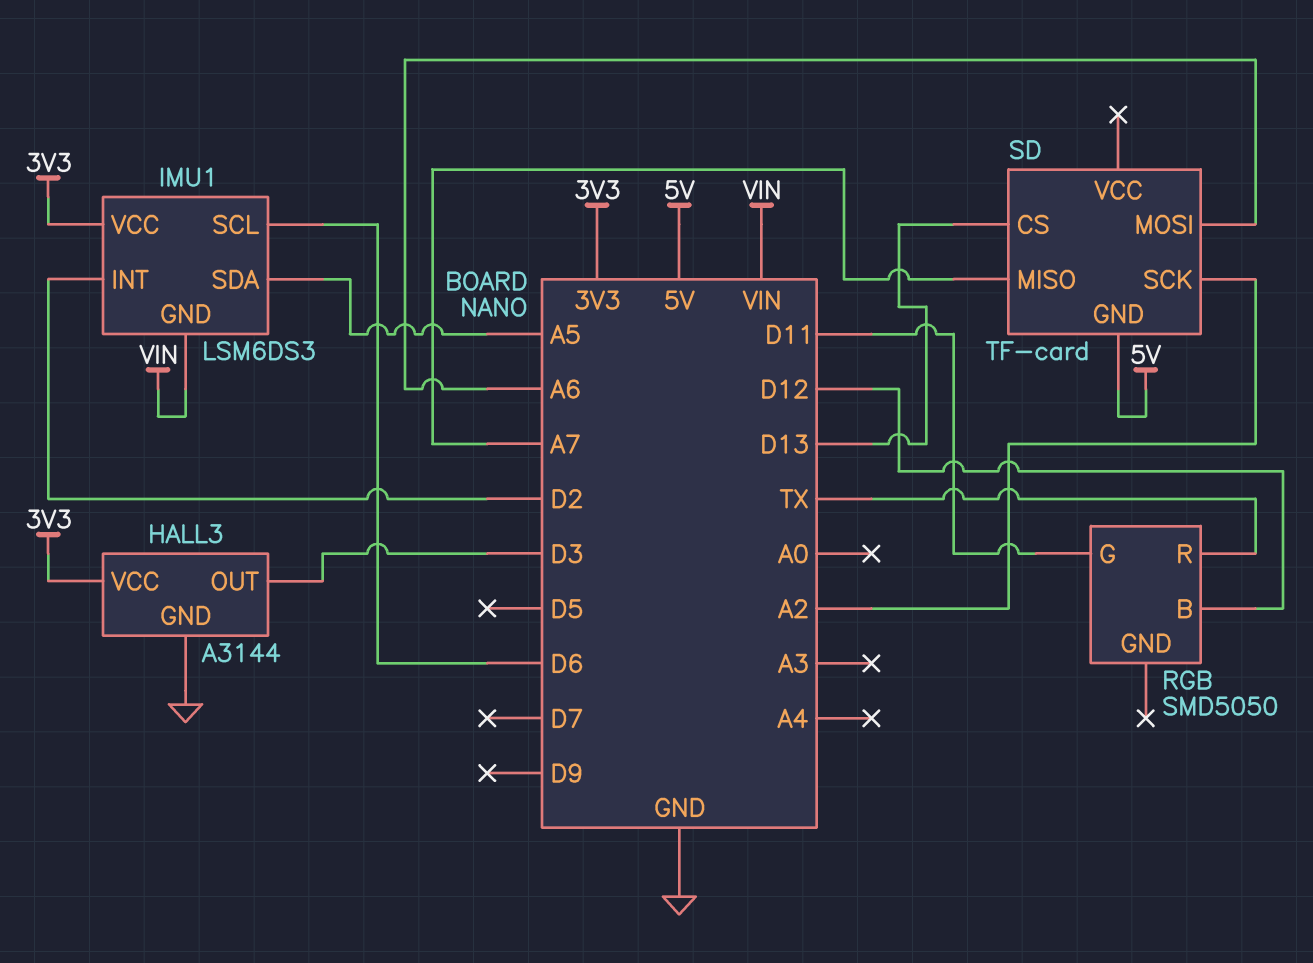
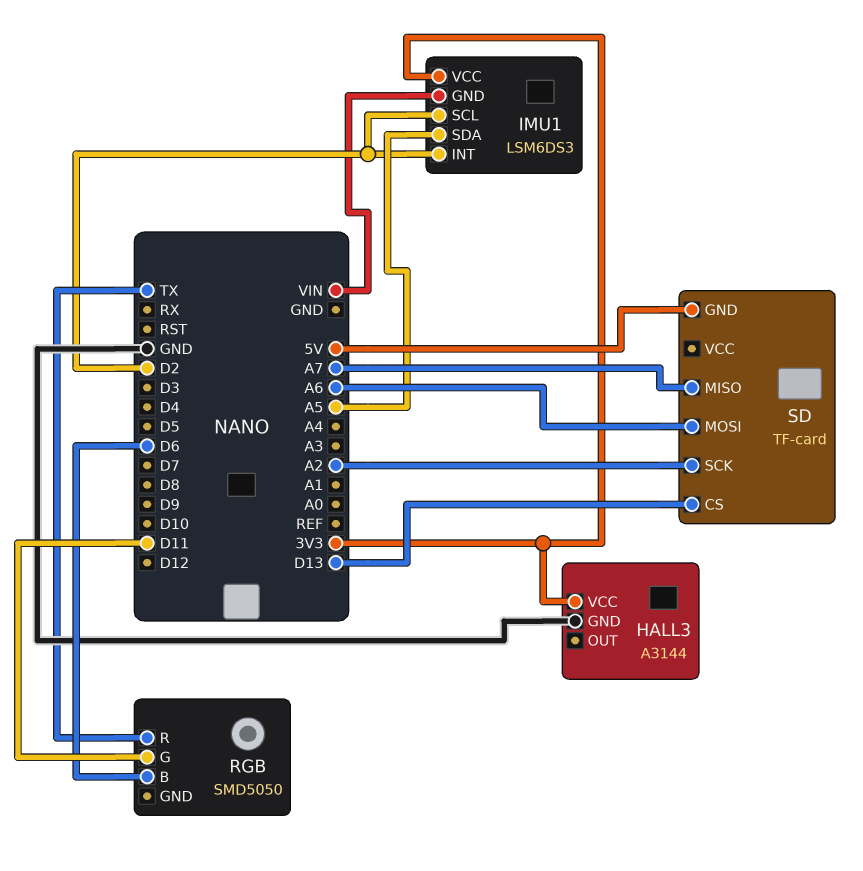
HALL3 pin OUT: D3 -> none
IMU1 pin SCL: D6 -> D2
RGB pin B: D12 -> D6

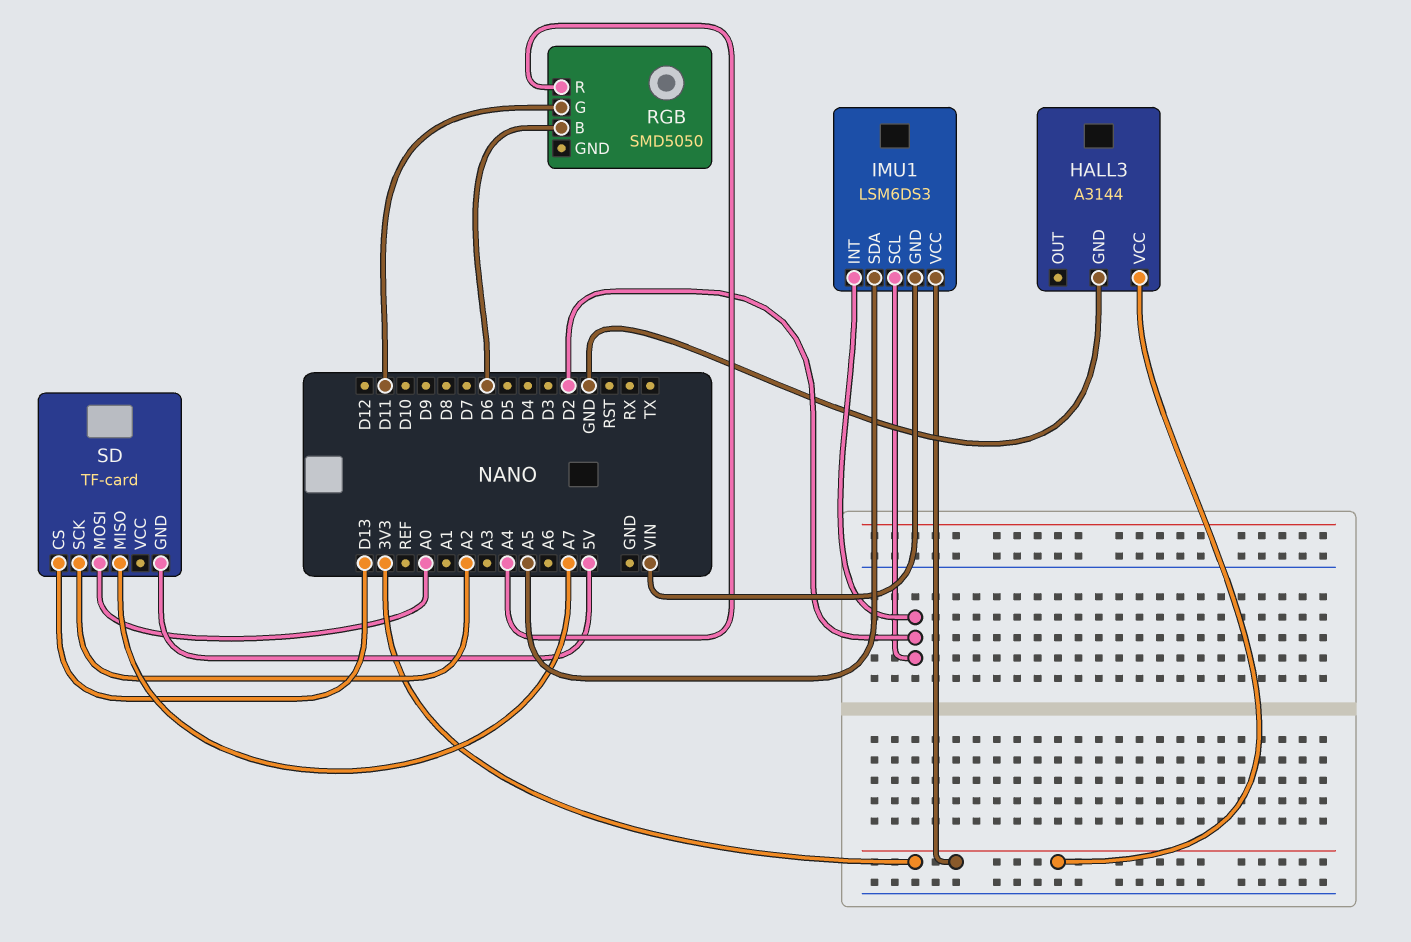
RGB pin R: TX -> A4
SD pin MOSI: A6 -> A0

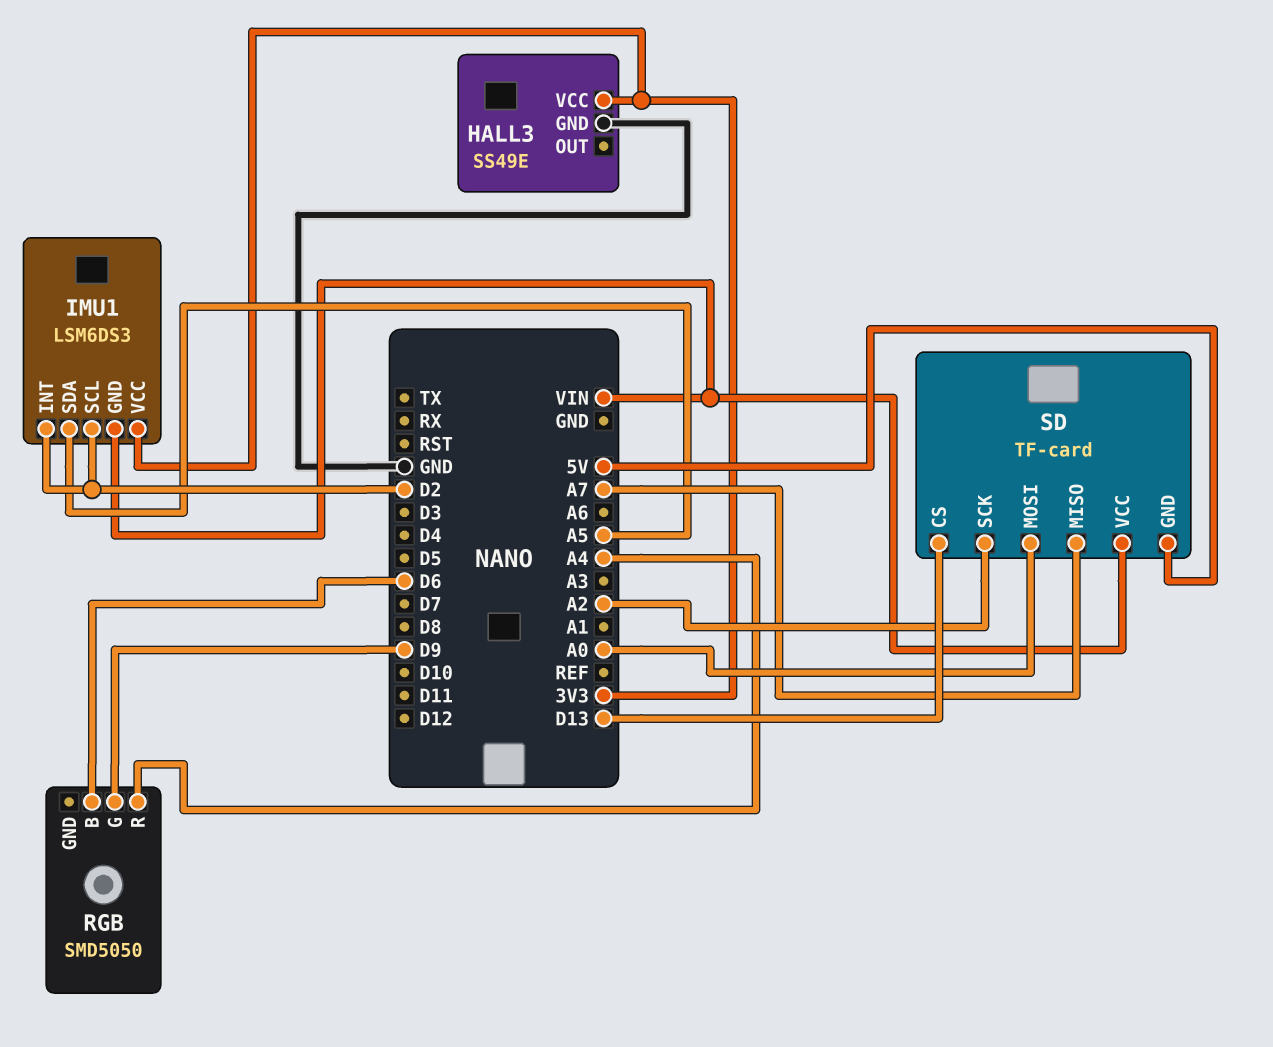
HALL3: A3144 -> SS49E
RGB pin G: D11 -> D9
SD pin VCC: none -> VIN

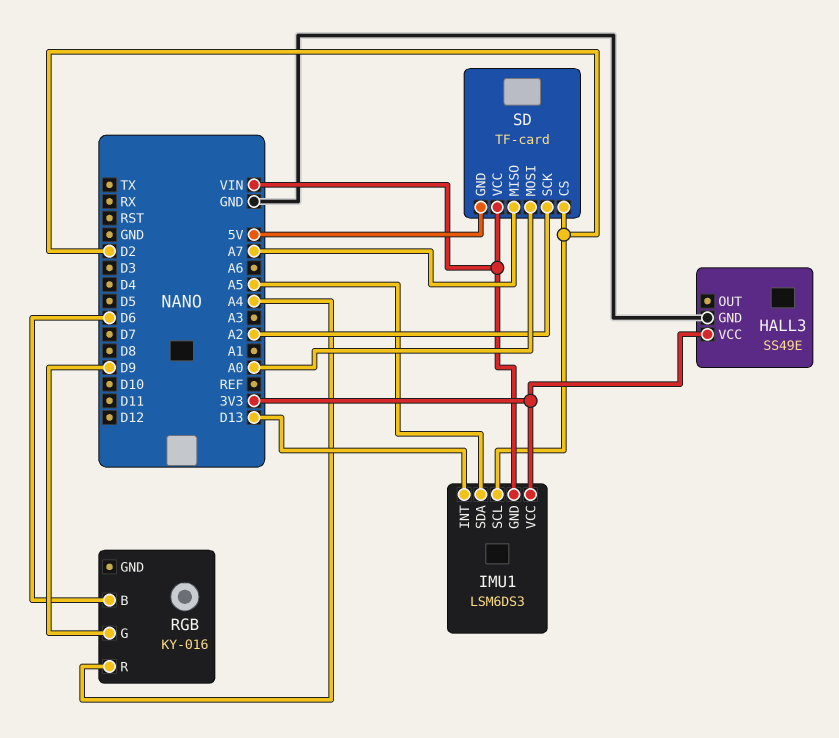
IMU1 pin INT: D2 -> D13
RGB: SMD5050 -> KY-016
SD pin CS: D13 -> D2

